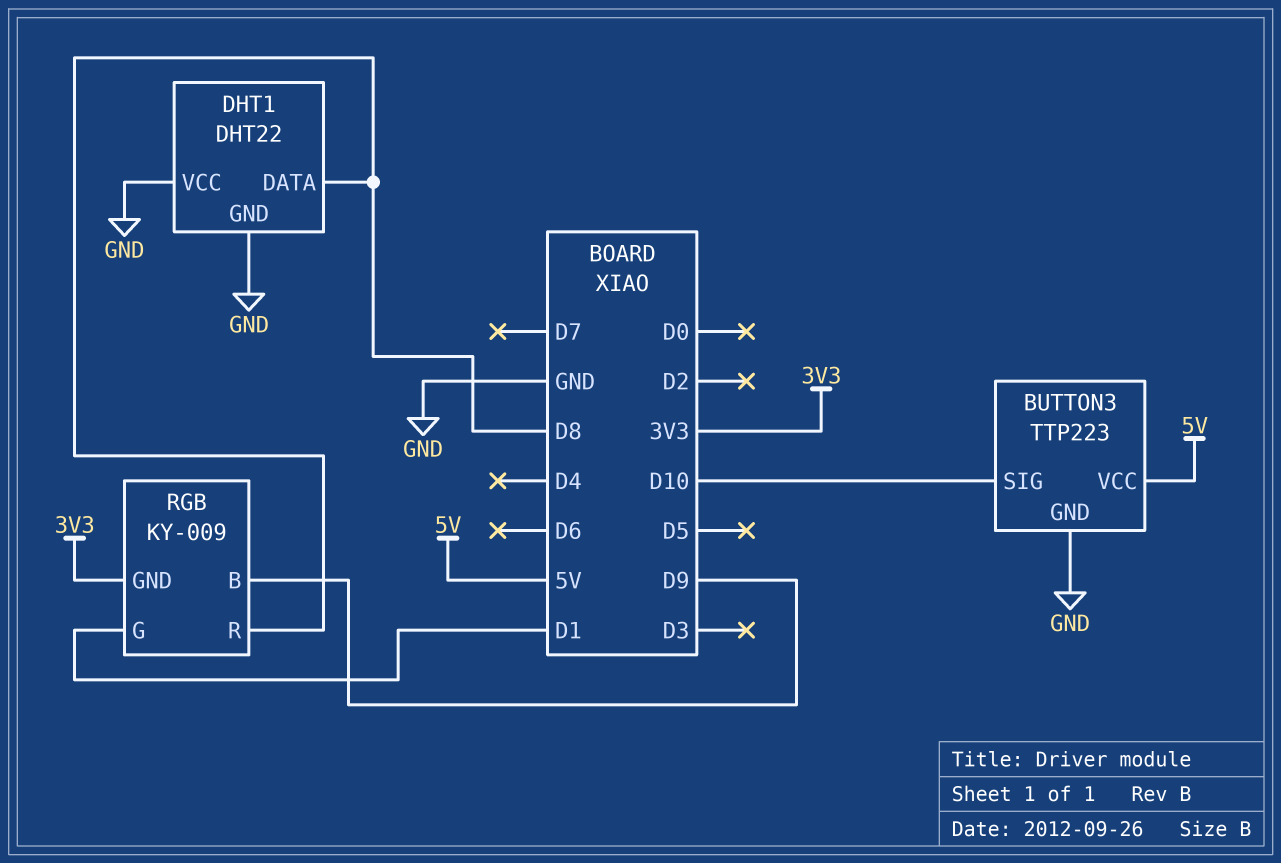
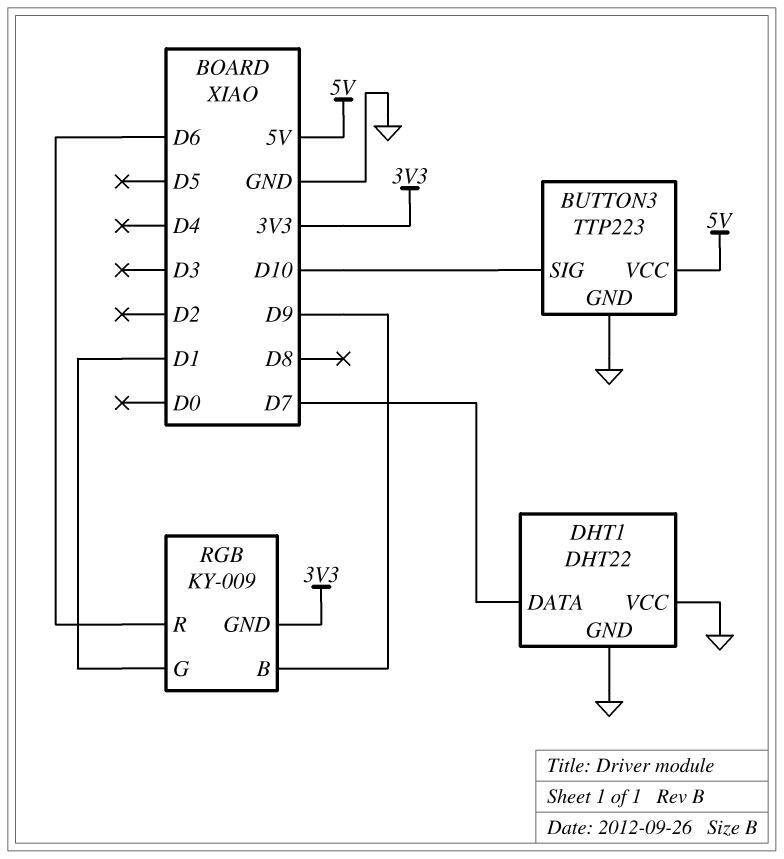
DHT1 pin DATA: D8 -> D7
RGB pin R: D8 -> D6

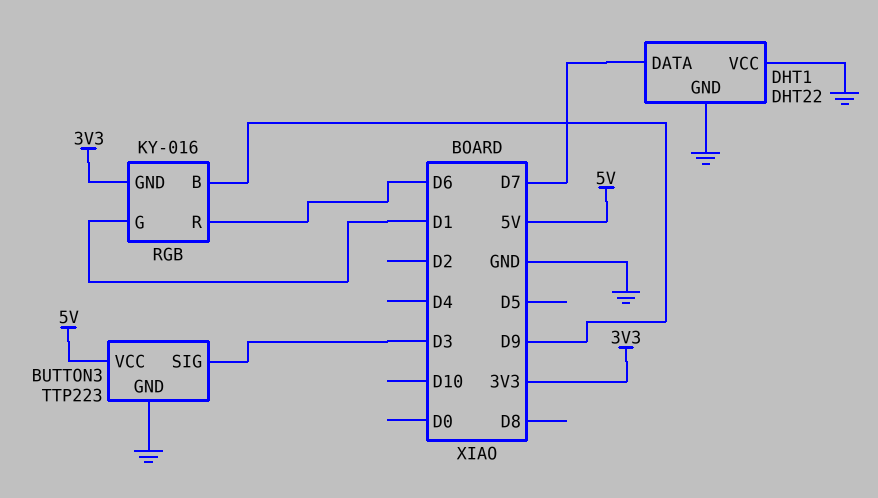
BUTTON3 pin SIG: D10 -> D3
RGB: KY-009 -> KY-016

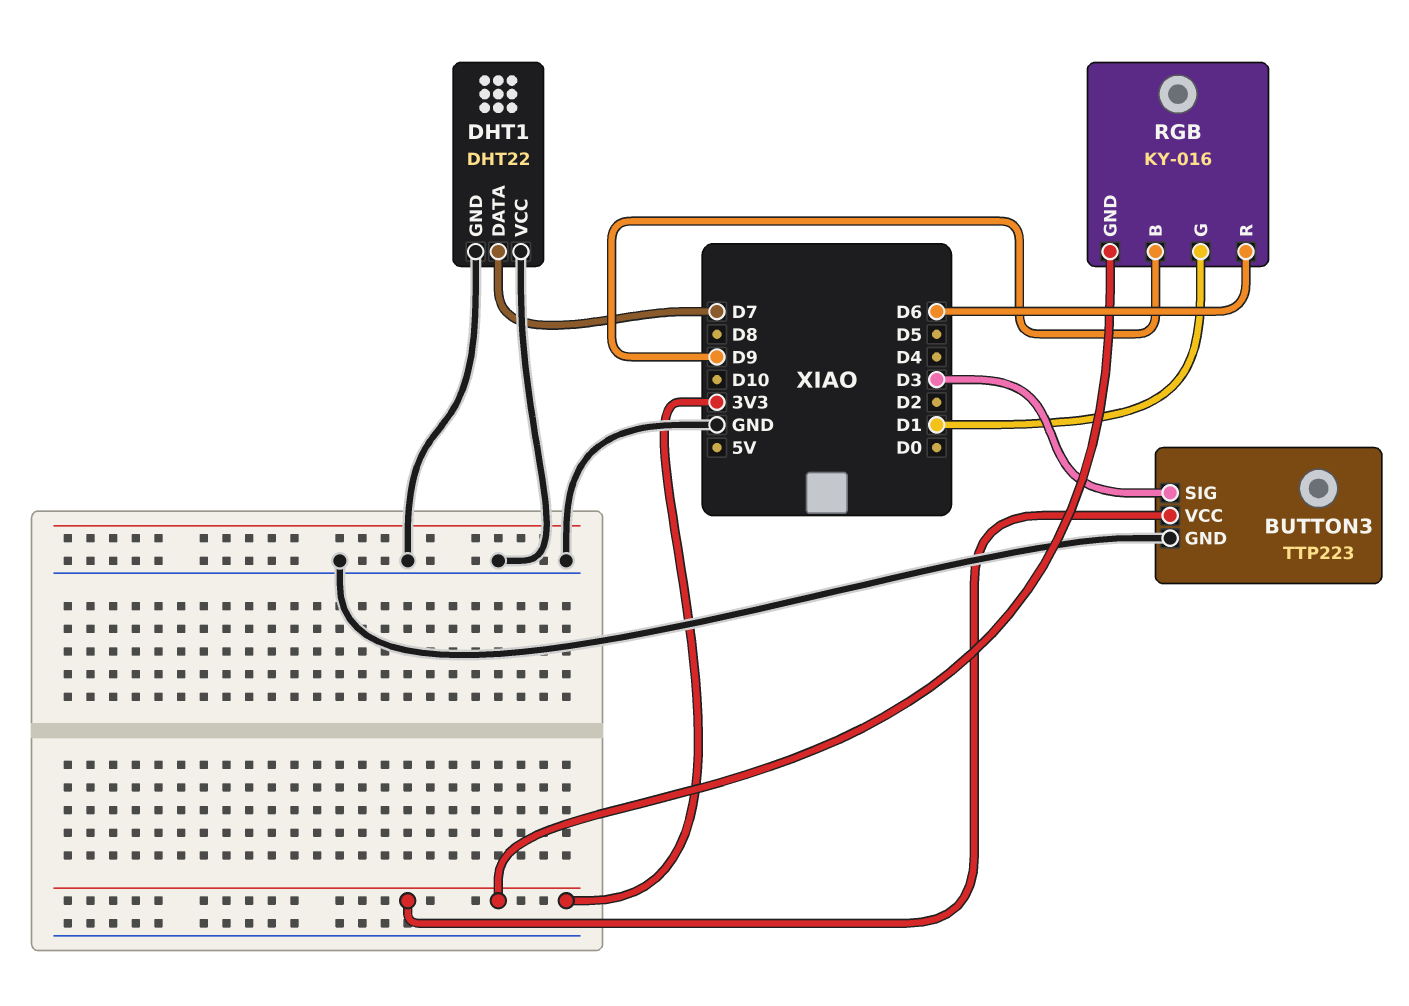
BUTTON3 pin VCC: 5V -> 3V3

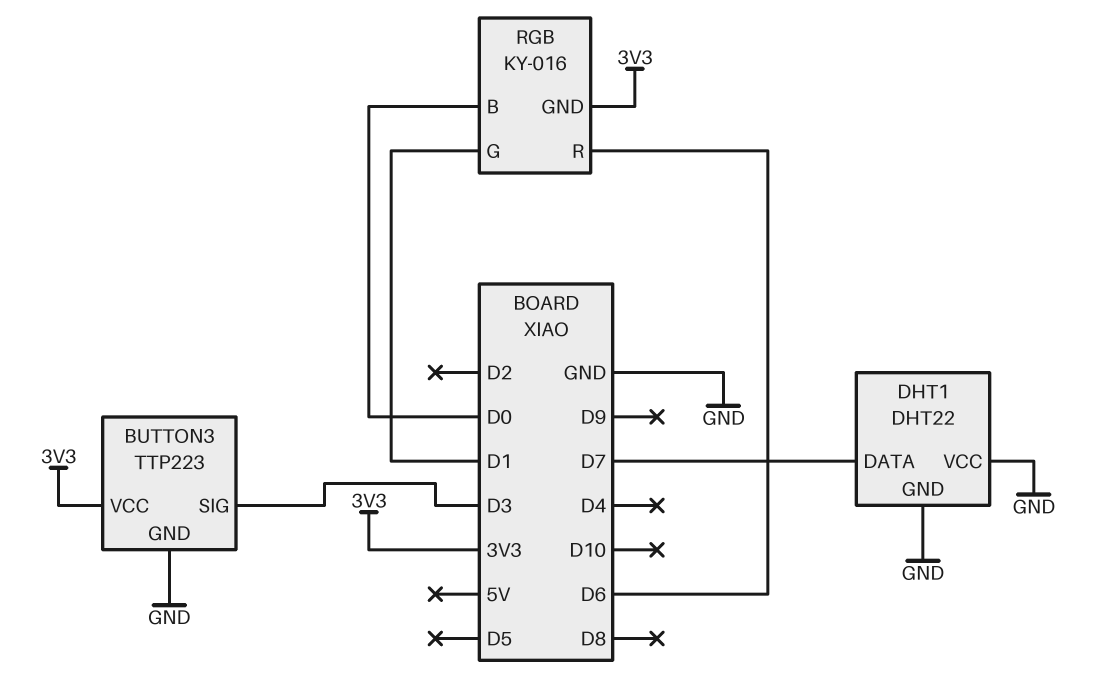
RGB pin B: D9 -> D0

